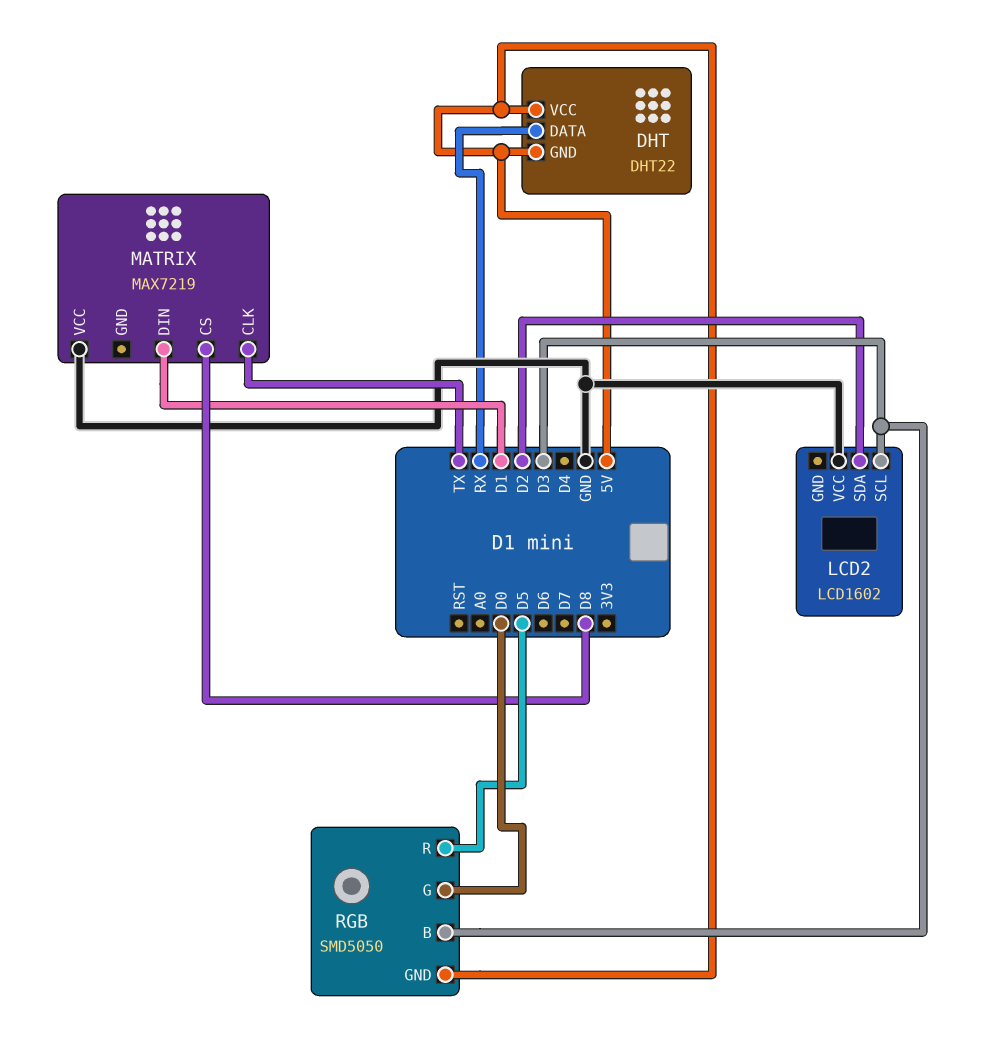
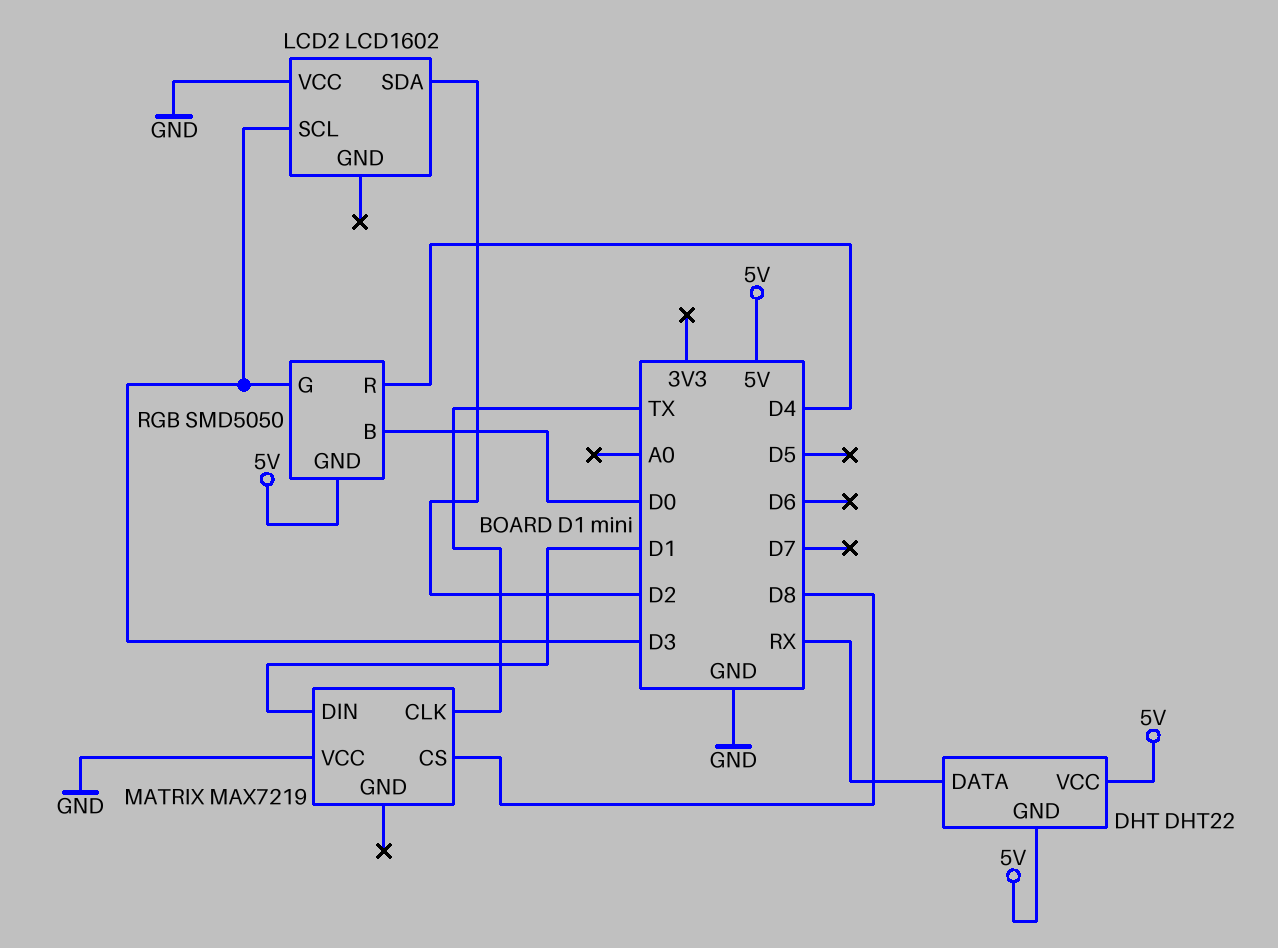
RGB pin B: D3 -> D0
RGB pin G: D0 -> D3
RGB pin R: D5 -> D4

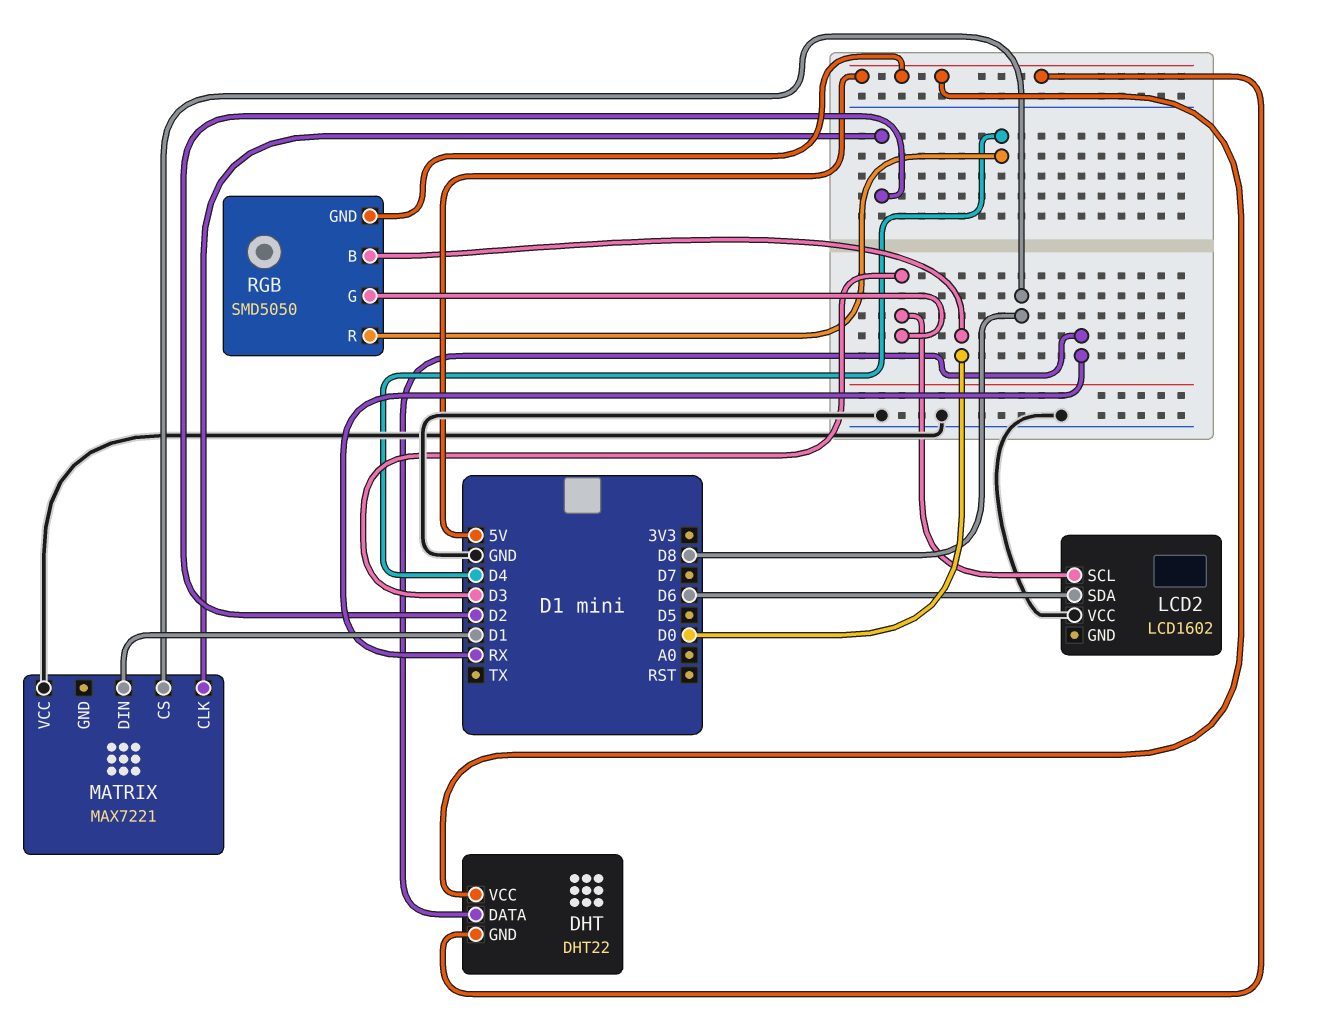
LCD2 pin SDA: D2 -> D6
MATRIX: MAX7219 -> MAX7221
MATRIX pin CLK: TX -> D2

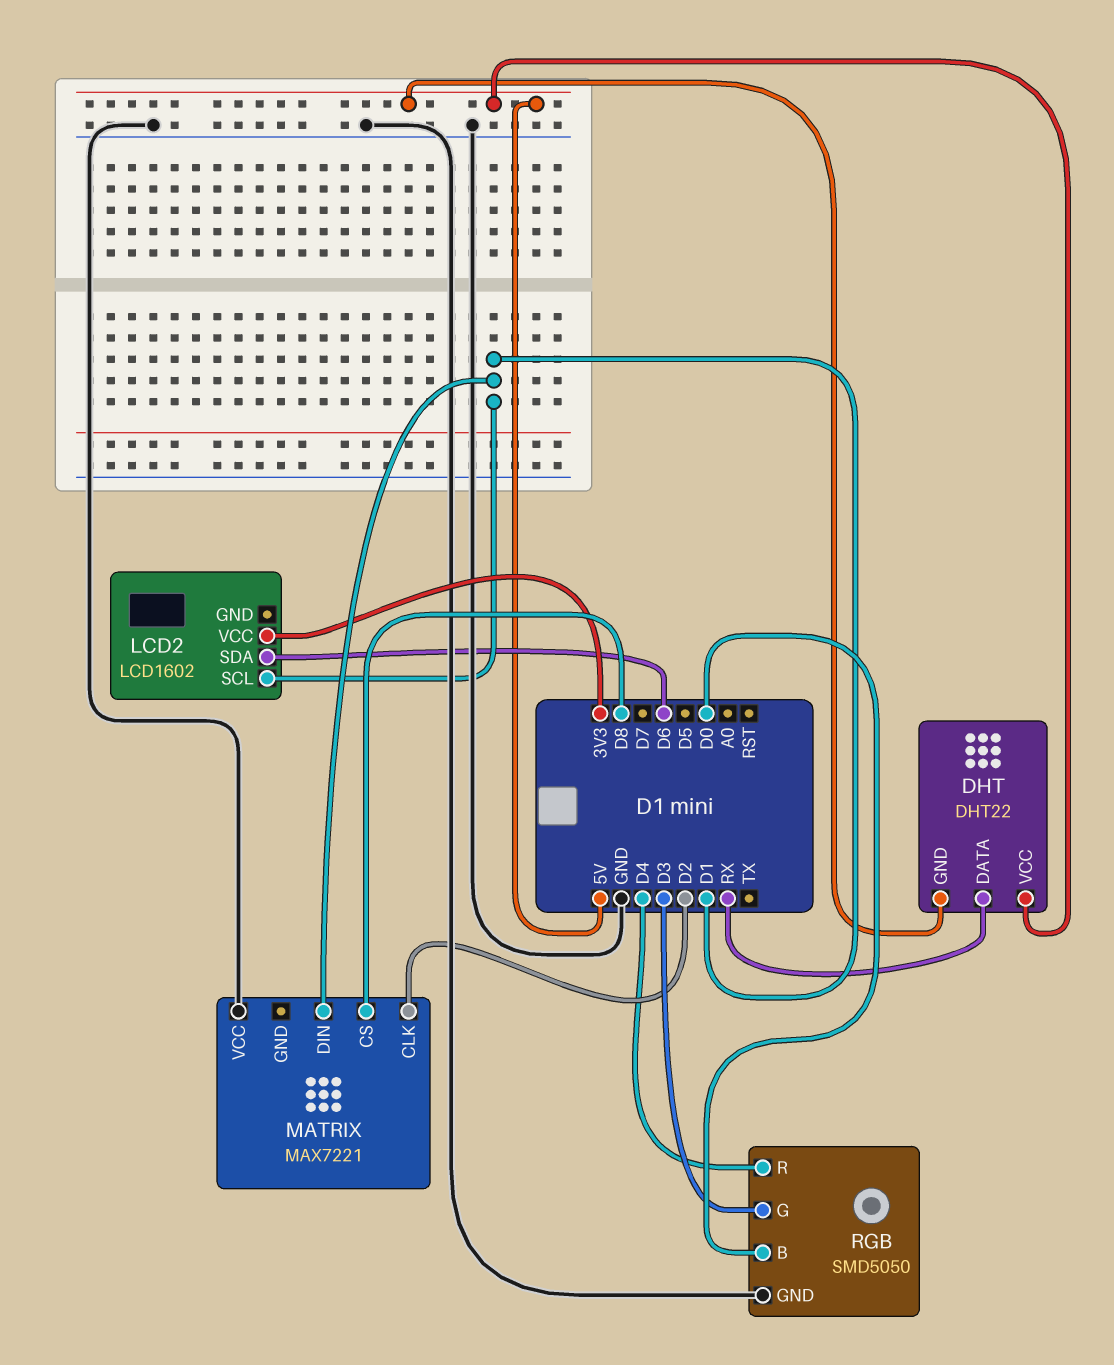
LCD2 pin SCL: D3 -> D1
LCD2 pin VCC: GND -> 3V3
RGB pin GND: 5V -> GND

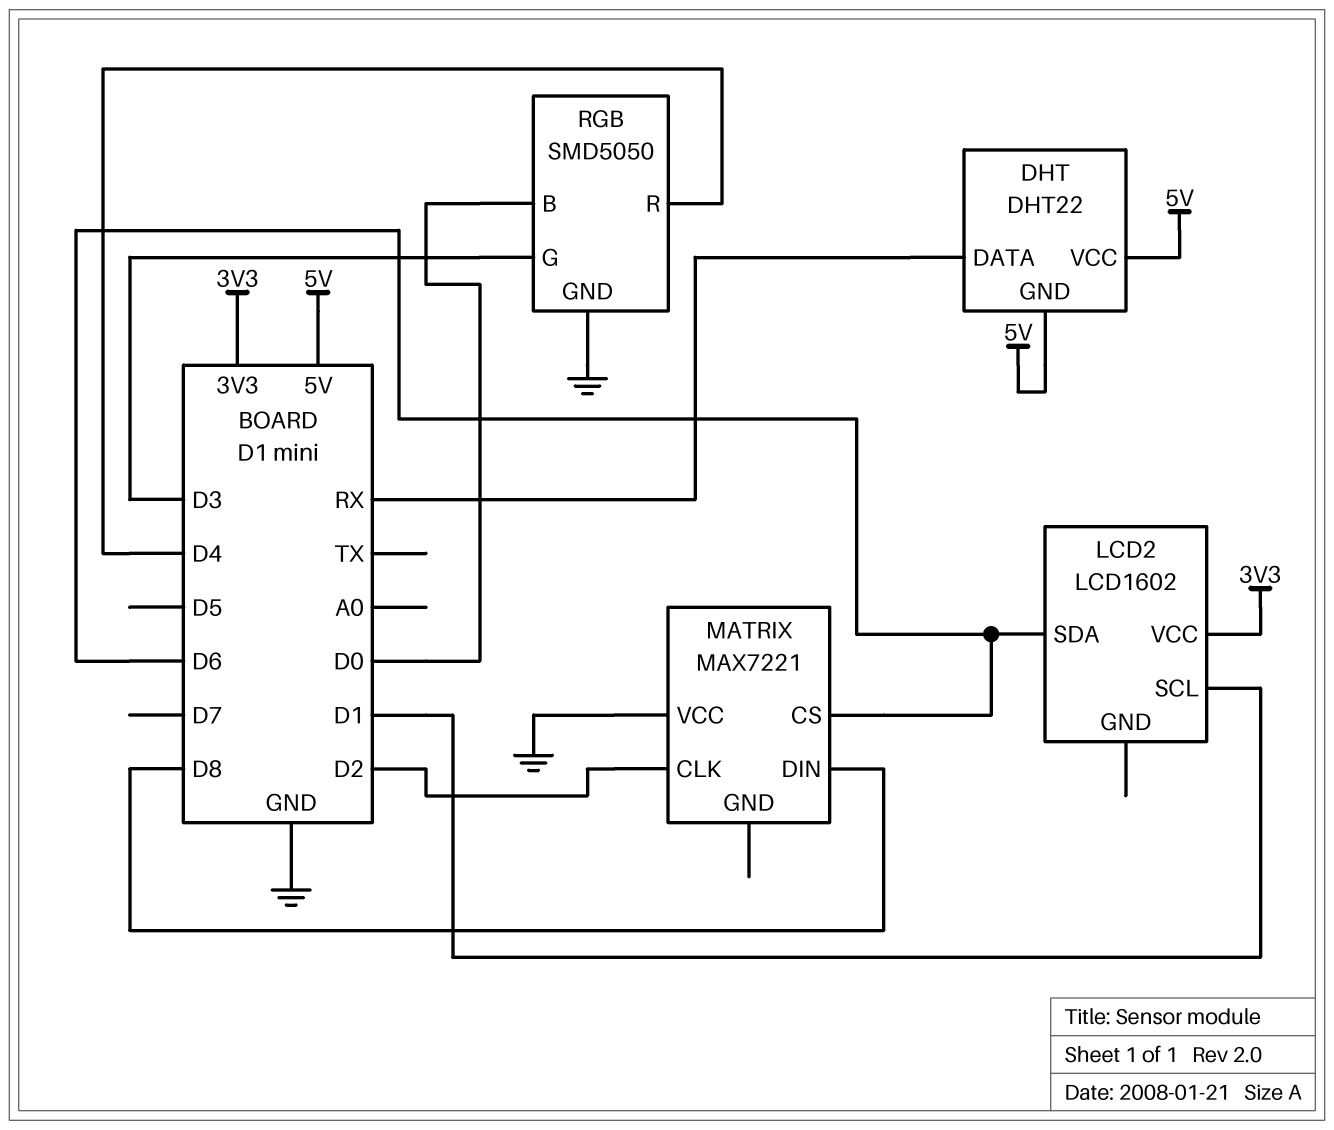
MATRIX pin CS: D8 -> D6
MATRIX pin DIN: D1 -> D8

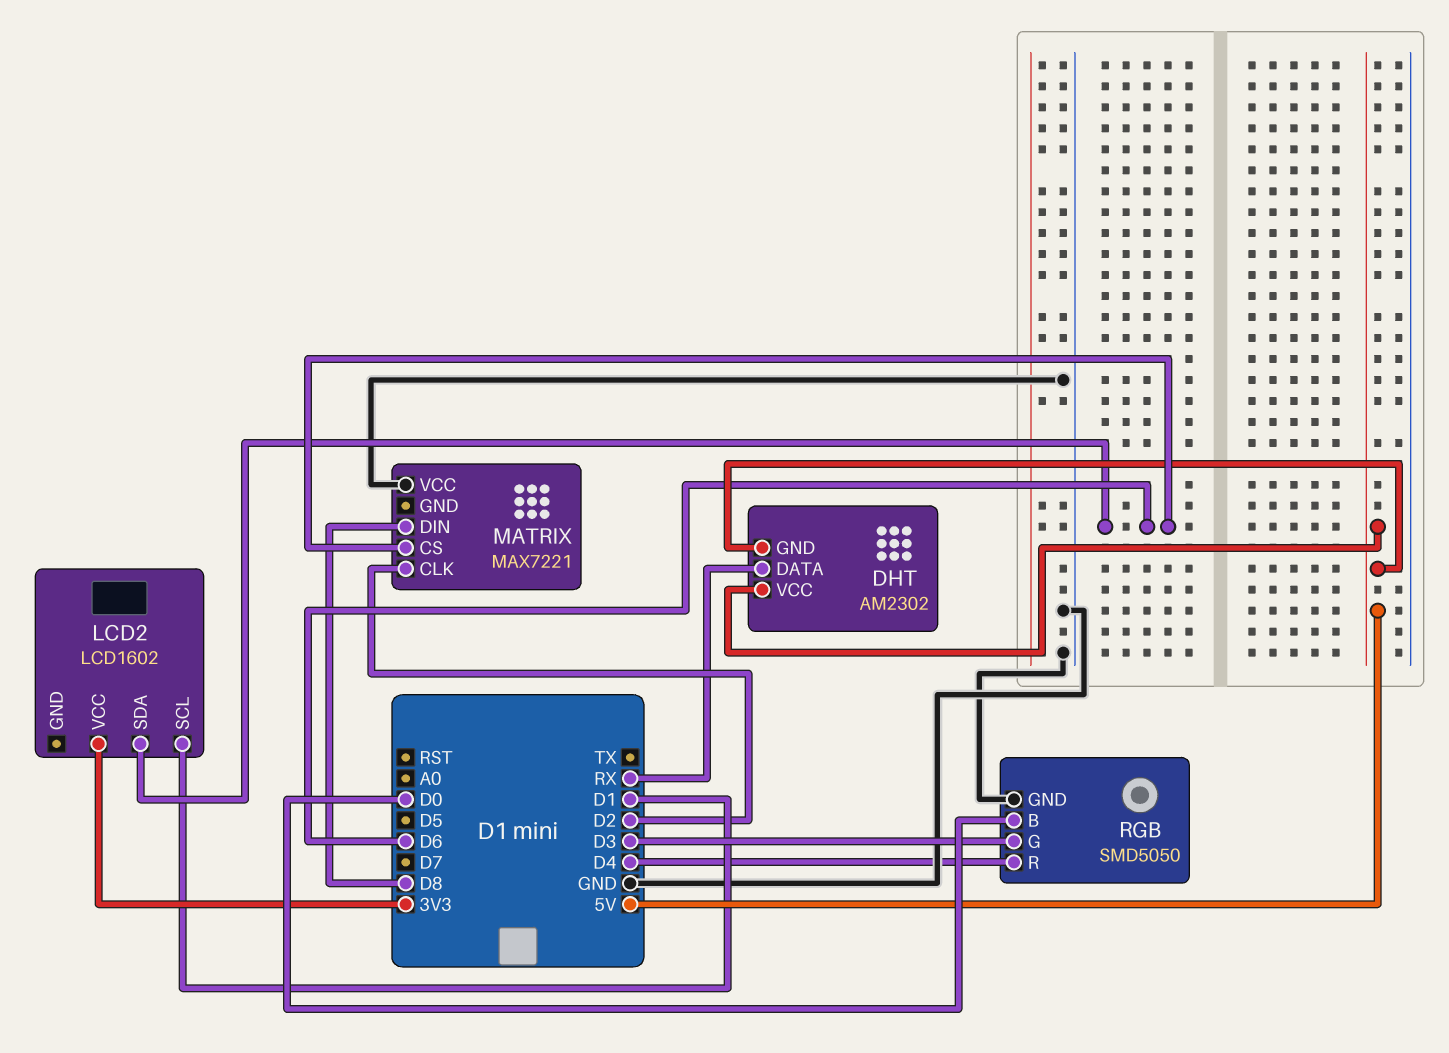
DHT: DHT22 -> AM2302

